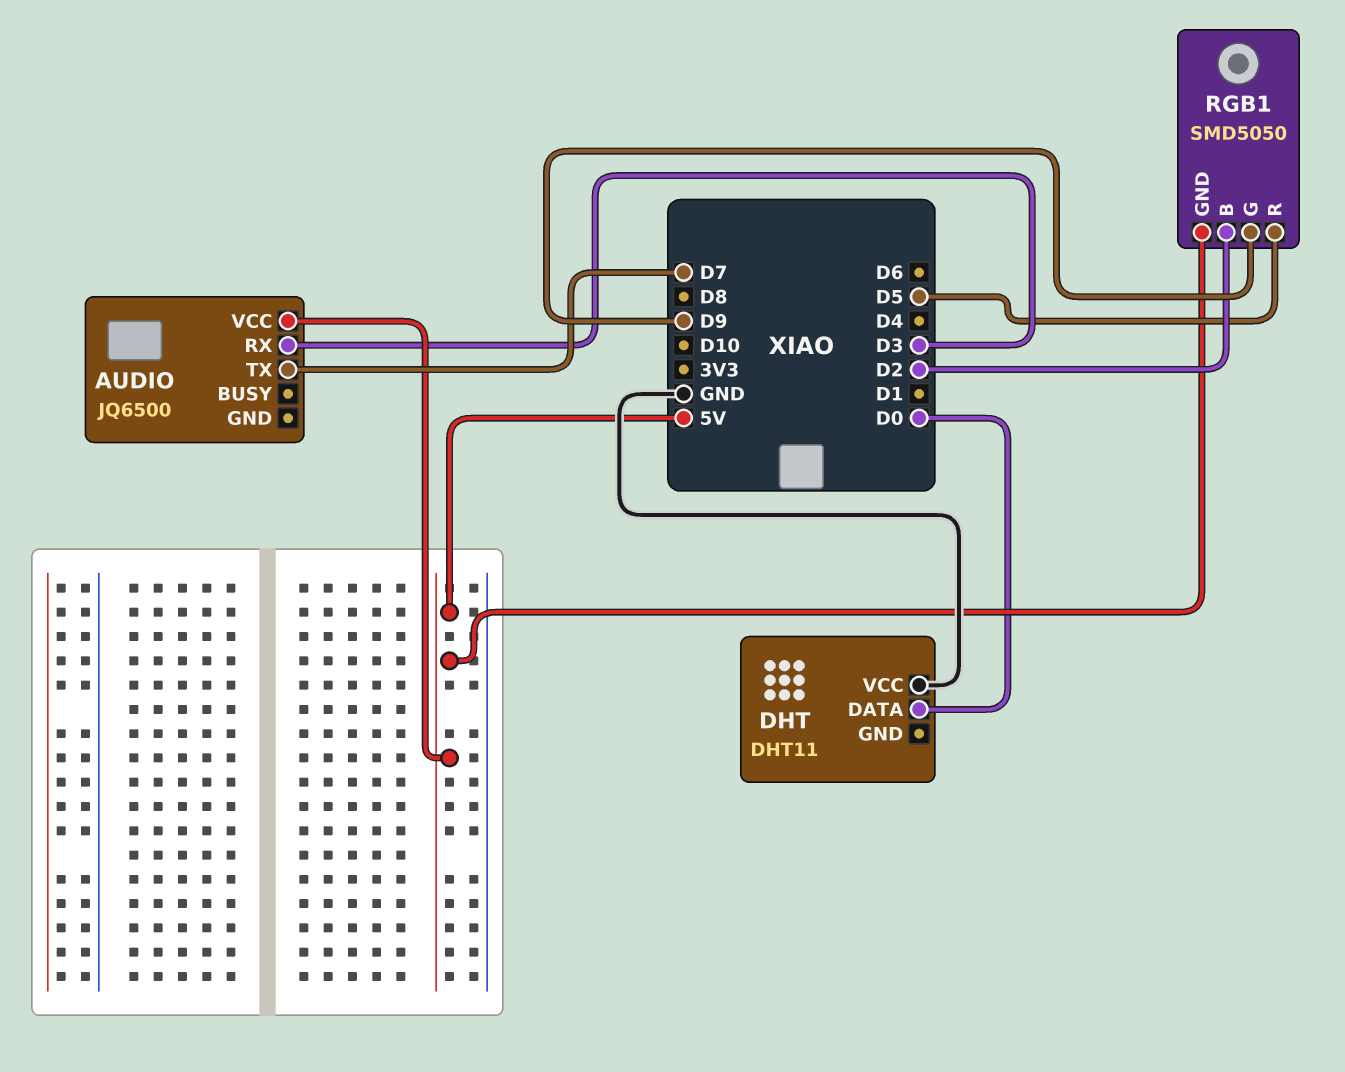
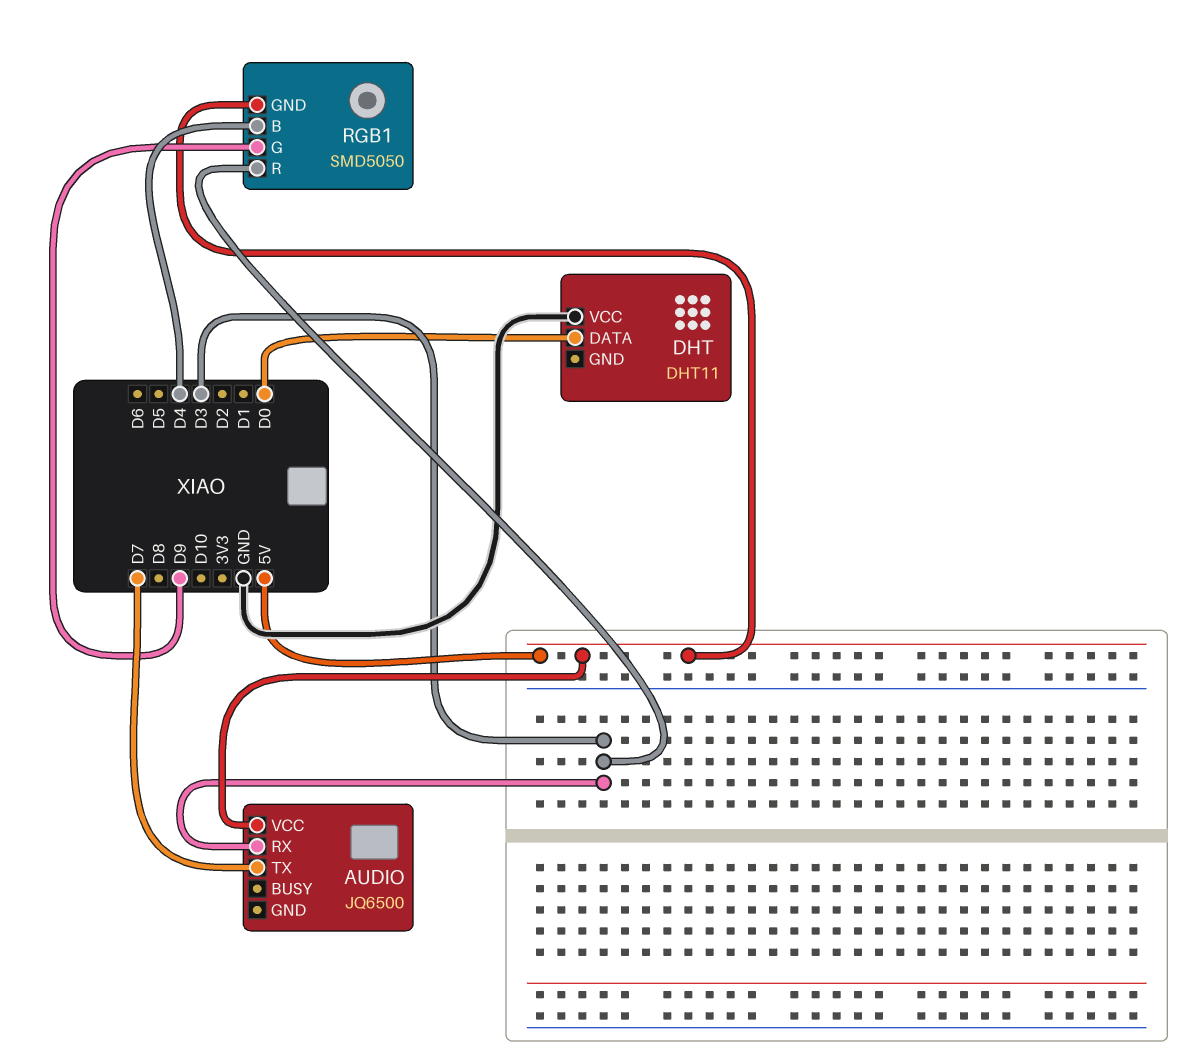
RGB1 pin B: D2 -> D4
RGB1 pin R: D5 -> D3

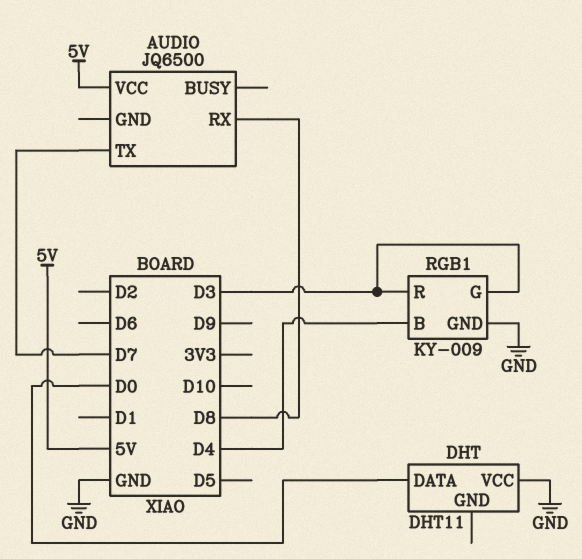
AUDIO pin RX: D3 -> D8
RGB1: SMD5050 -> KY-009
RGB1 pin G: D9 -> D3
RGB1 pin GND: 5V -> GND

